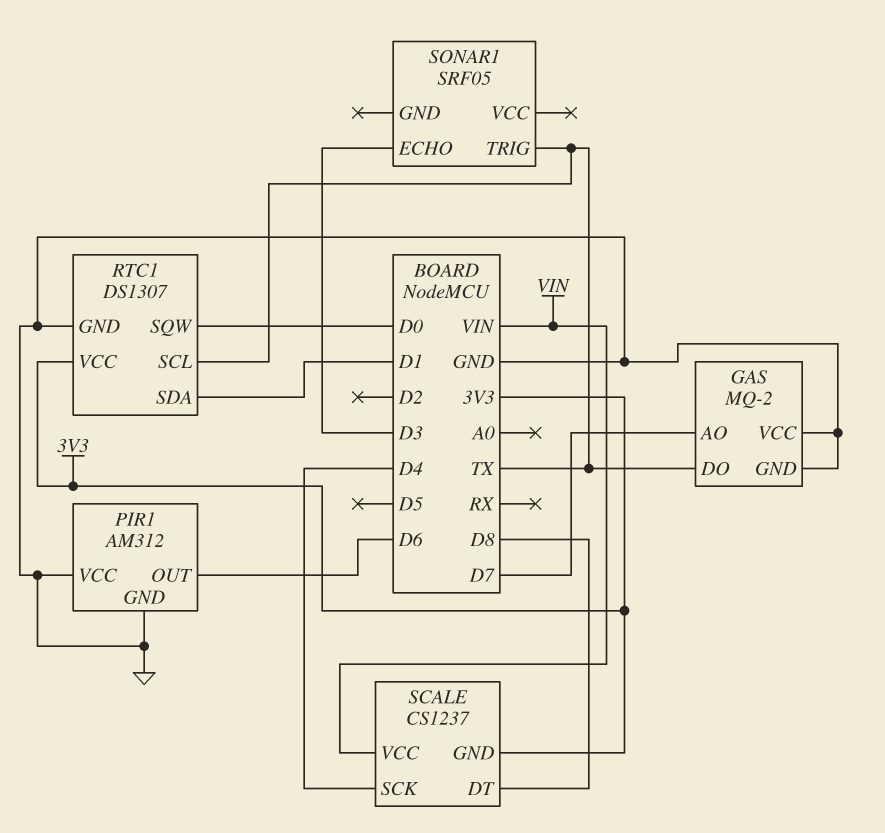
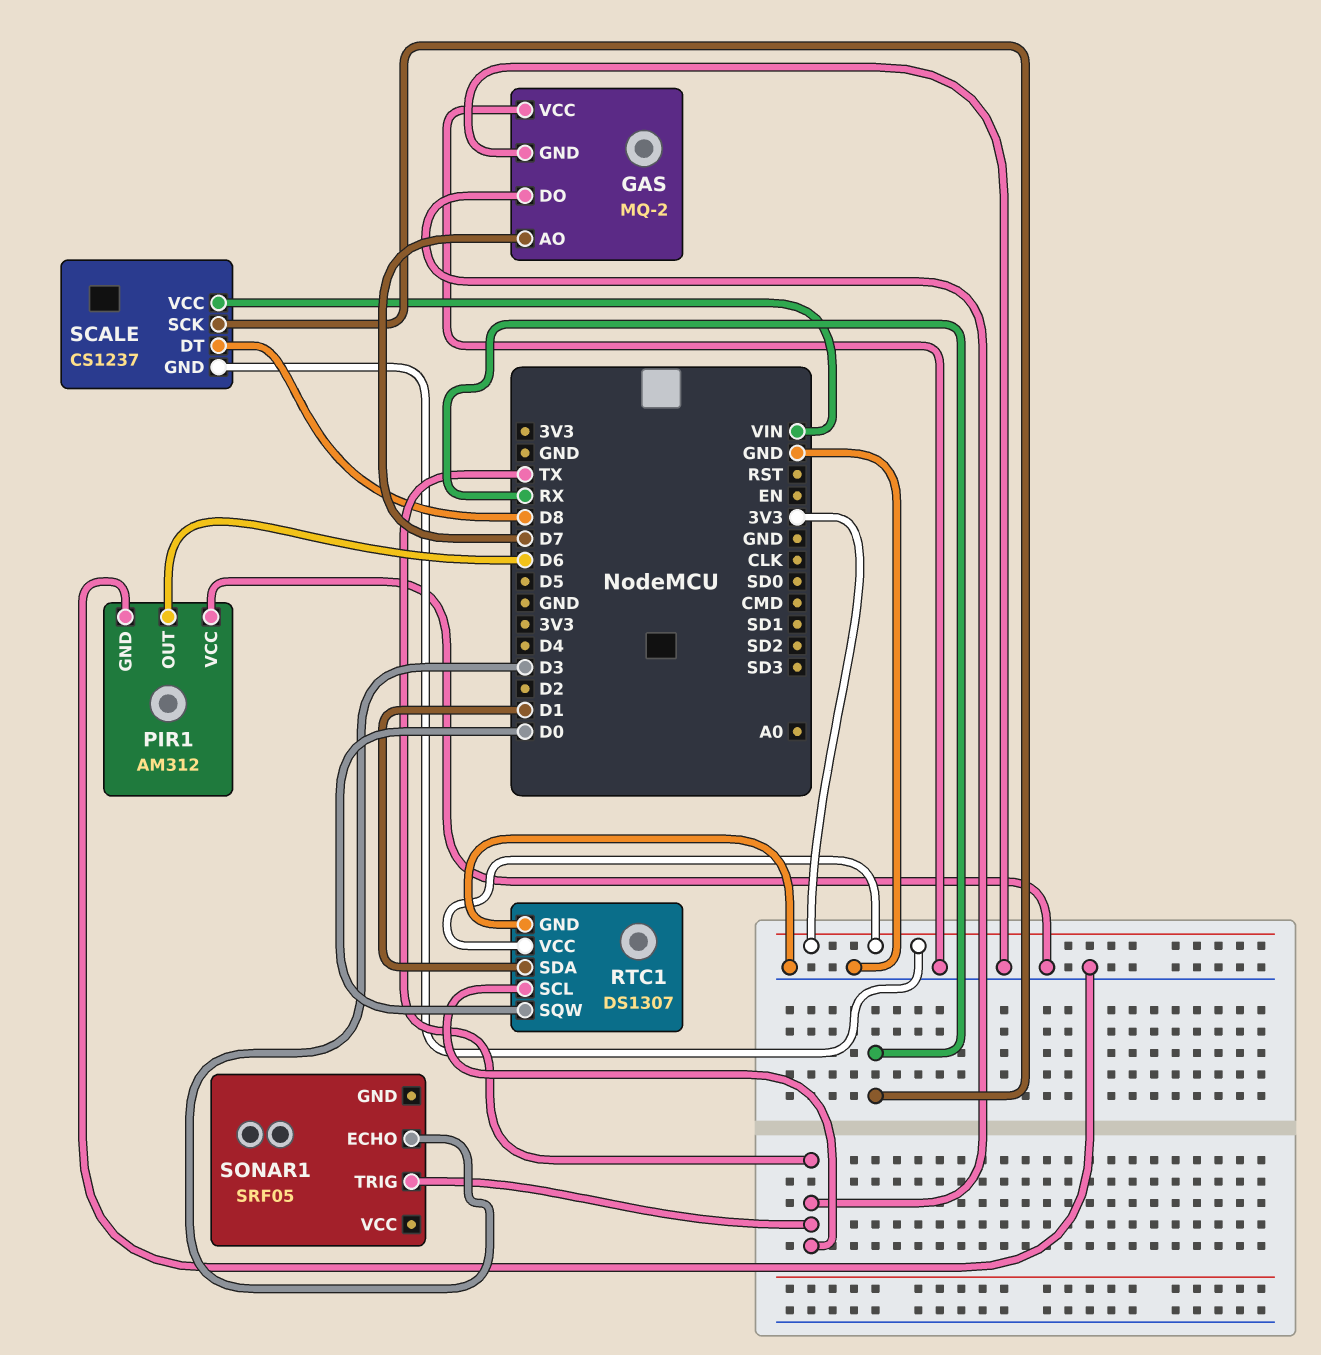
SCALE pin SCK: D4 -> RX

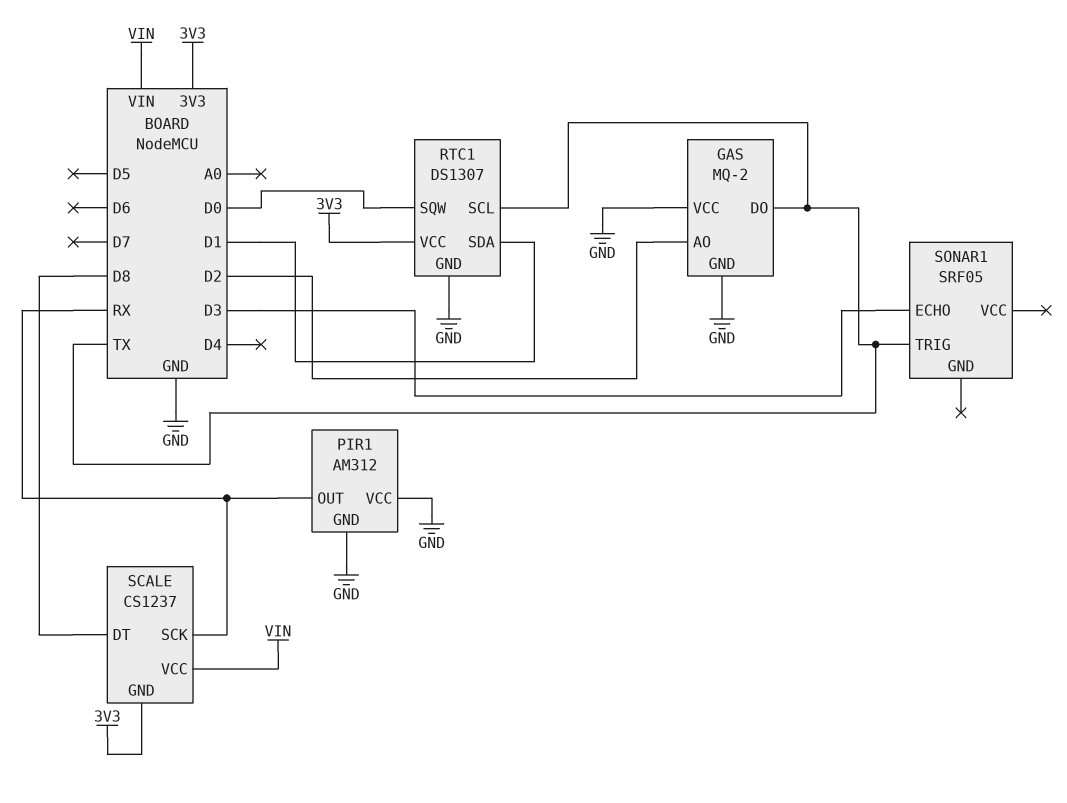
GAS pin AO: D7 -> D2
PIR1 pin OUT: D6 -> RX

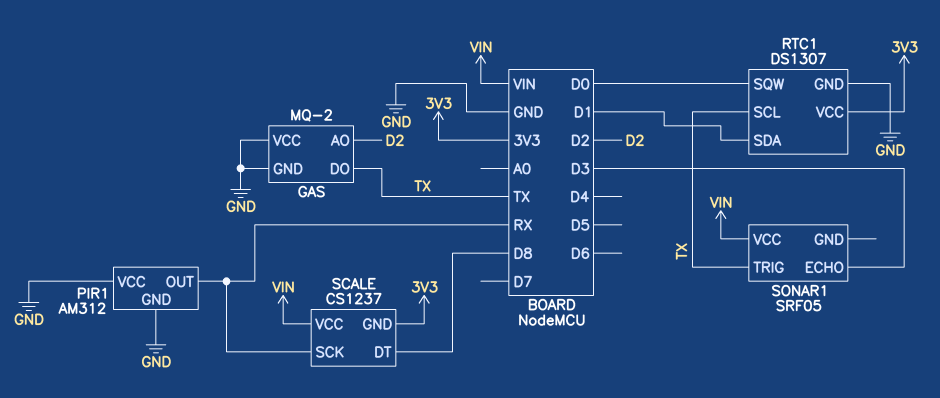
SONAR1 pin VCC: none -> VIN

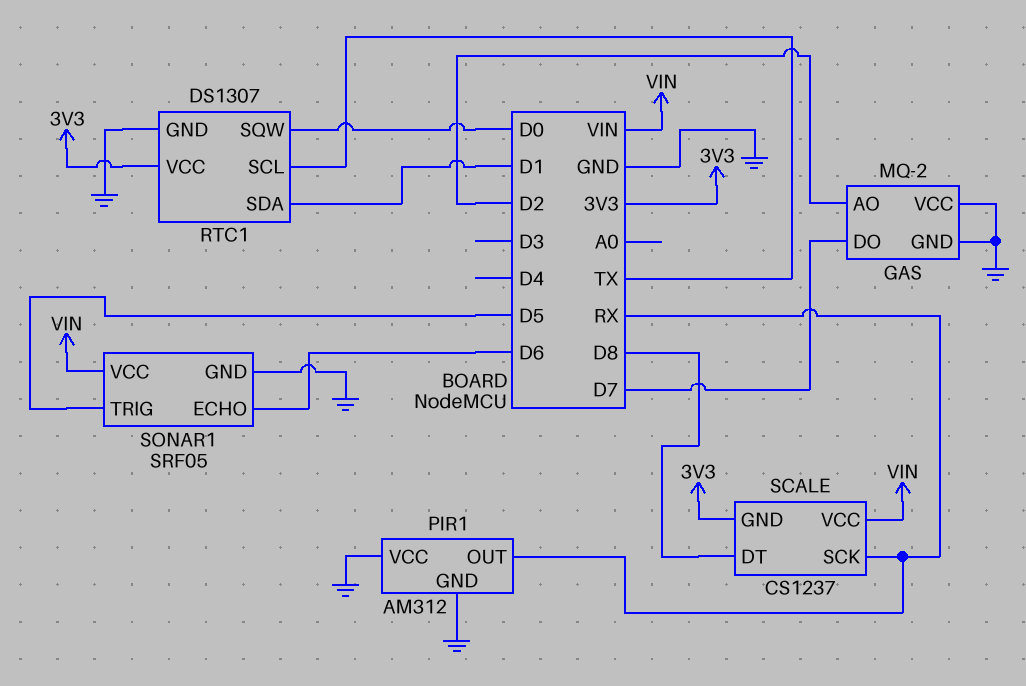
GAS pin DO: TX -> D7
SONAR1 pin ECHO: D3 -> D6
SONAR1 pin GND: none -> GND
SONAR1 pin TRIG: TX -> D5

